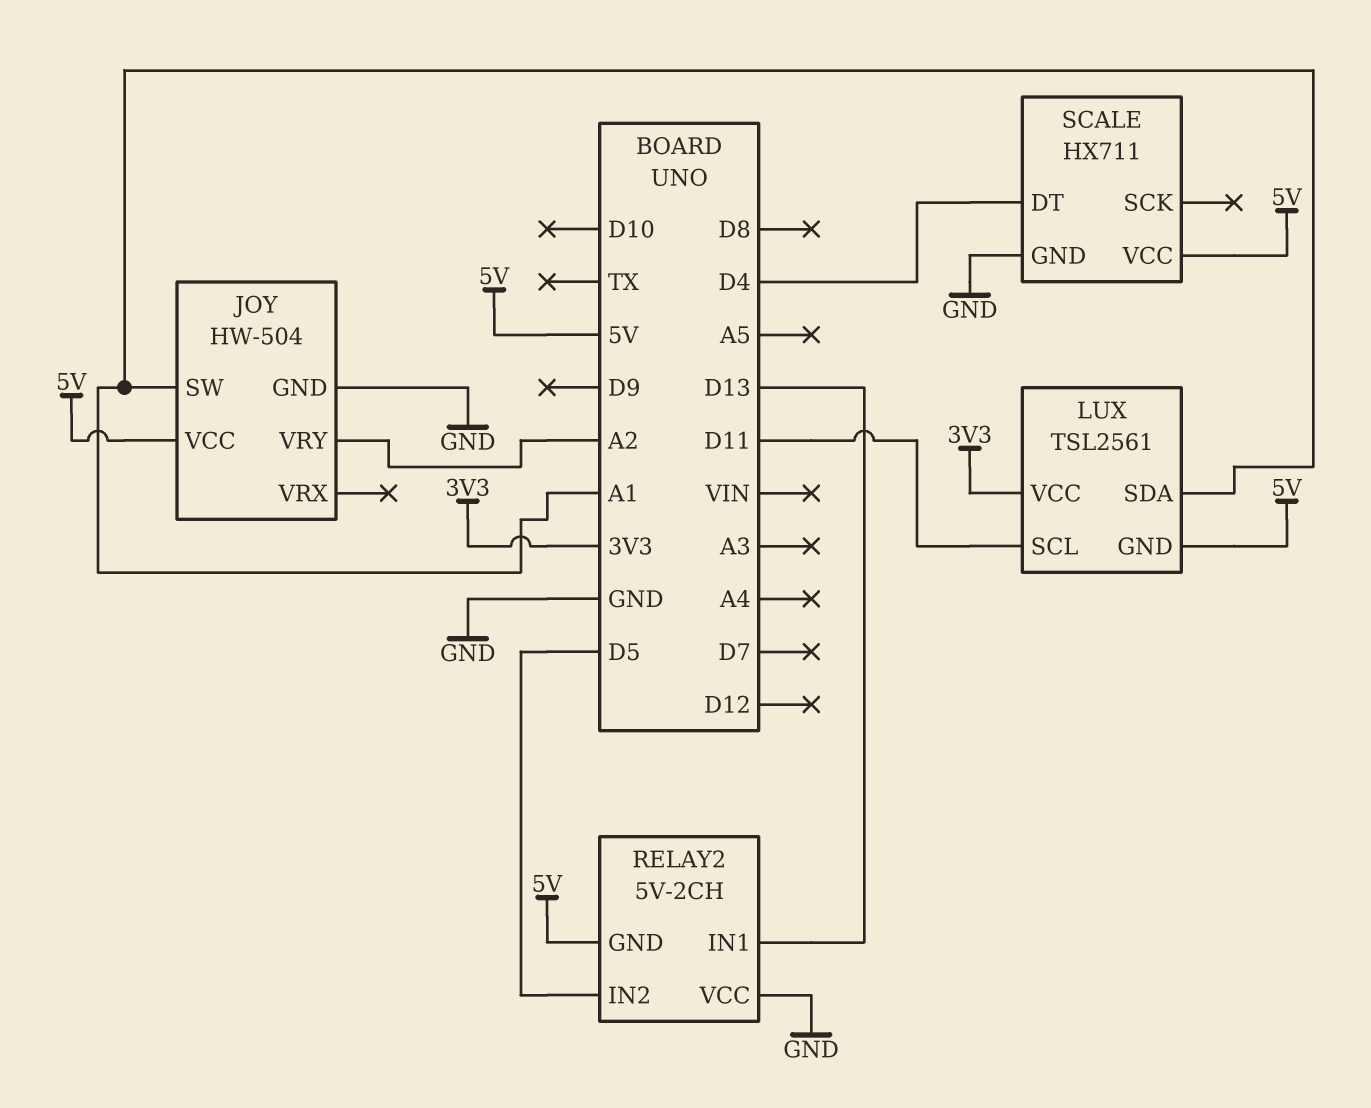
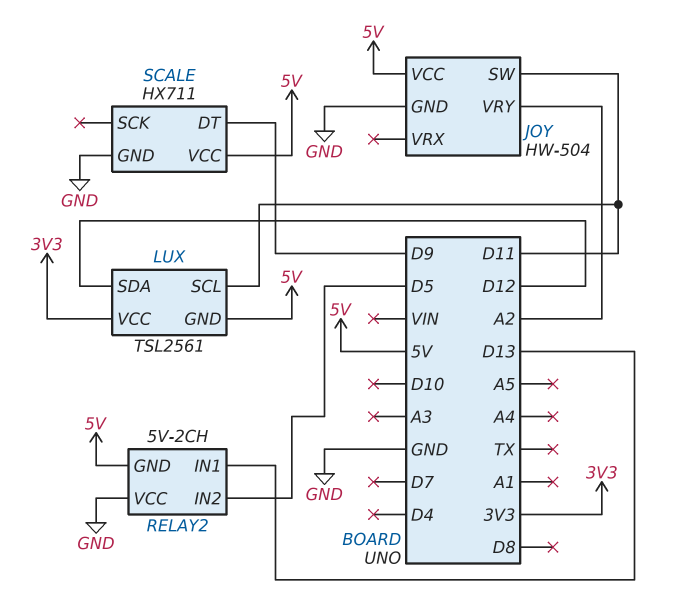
JOY pin SW: A1 -> D11
LUX pin SDA: A1 -> D12
SCALE pin DT: D4 -> D9

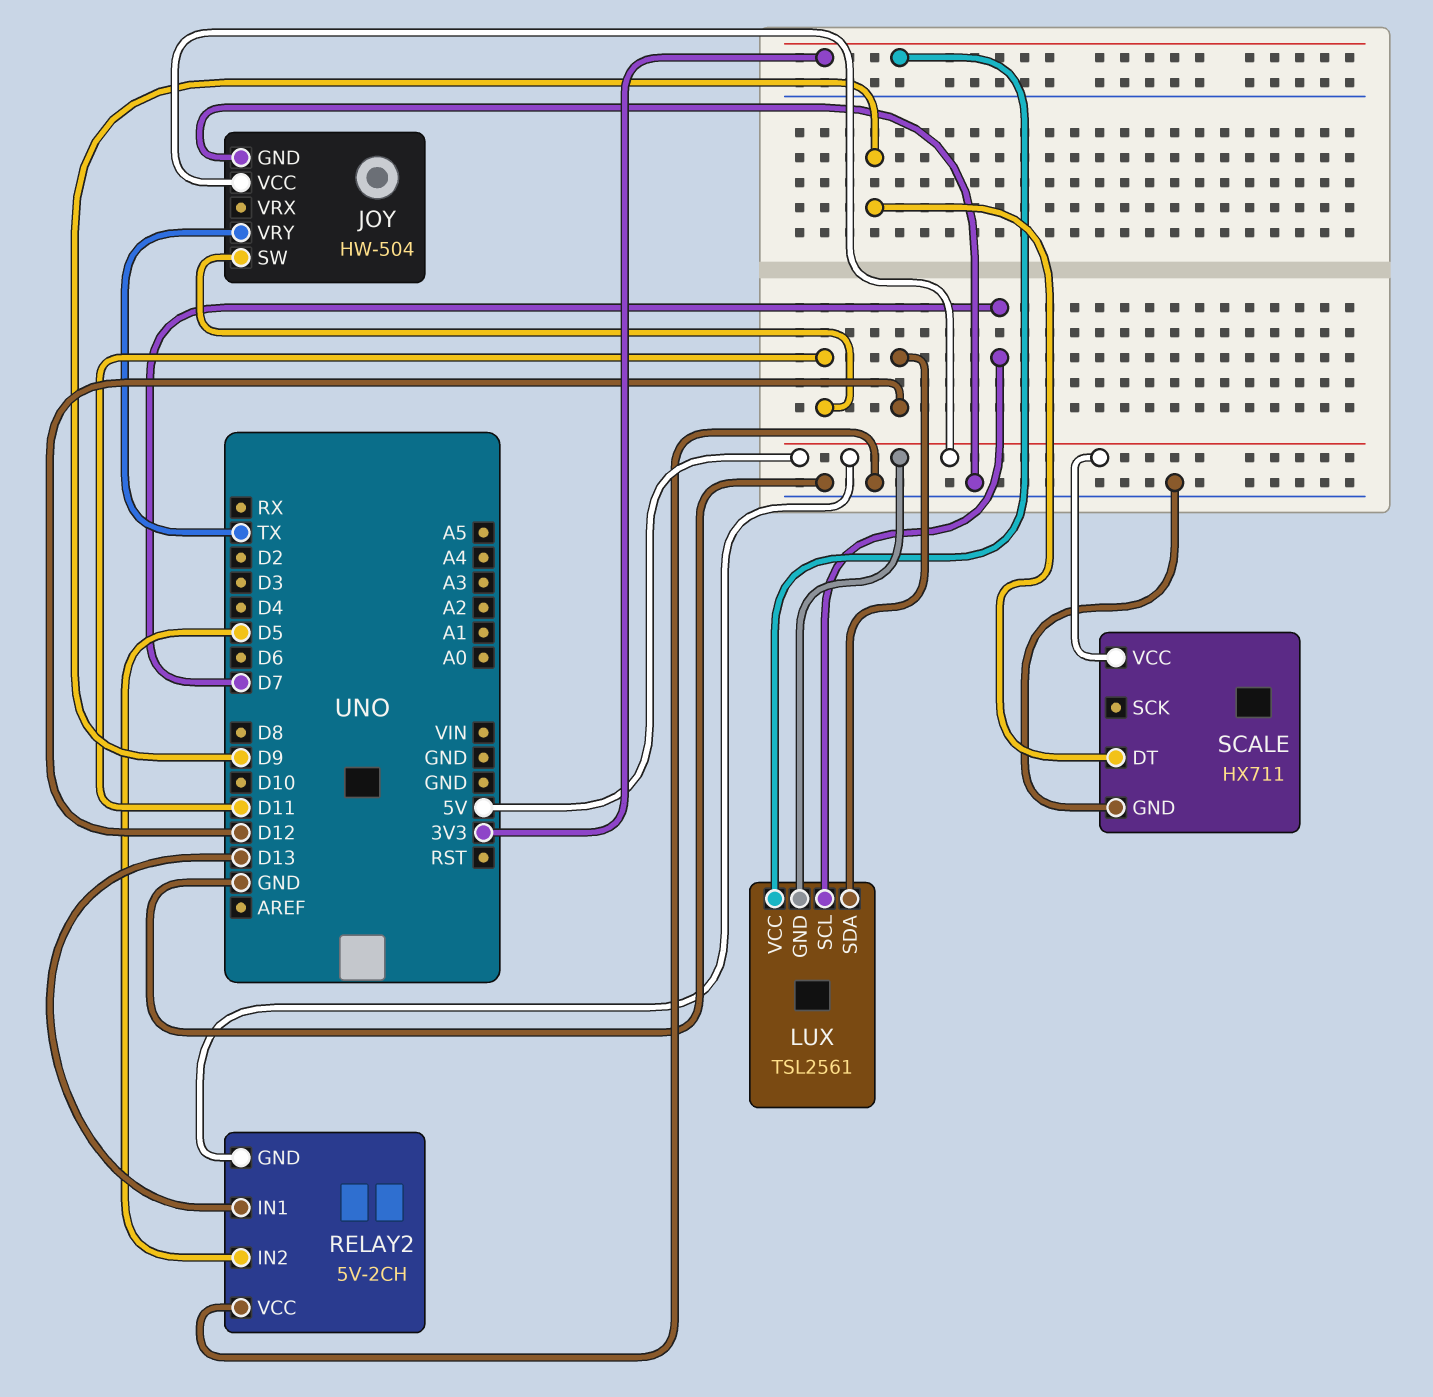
JOY pin VRY: A2 -> TX
LUX pin SCL: D11 -> D7

